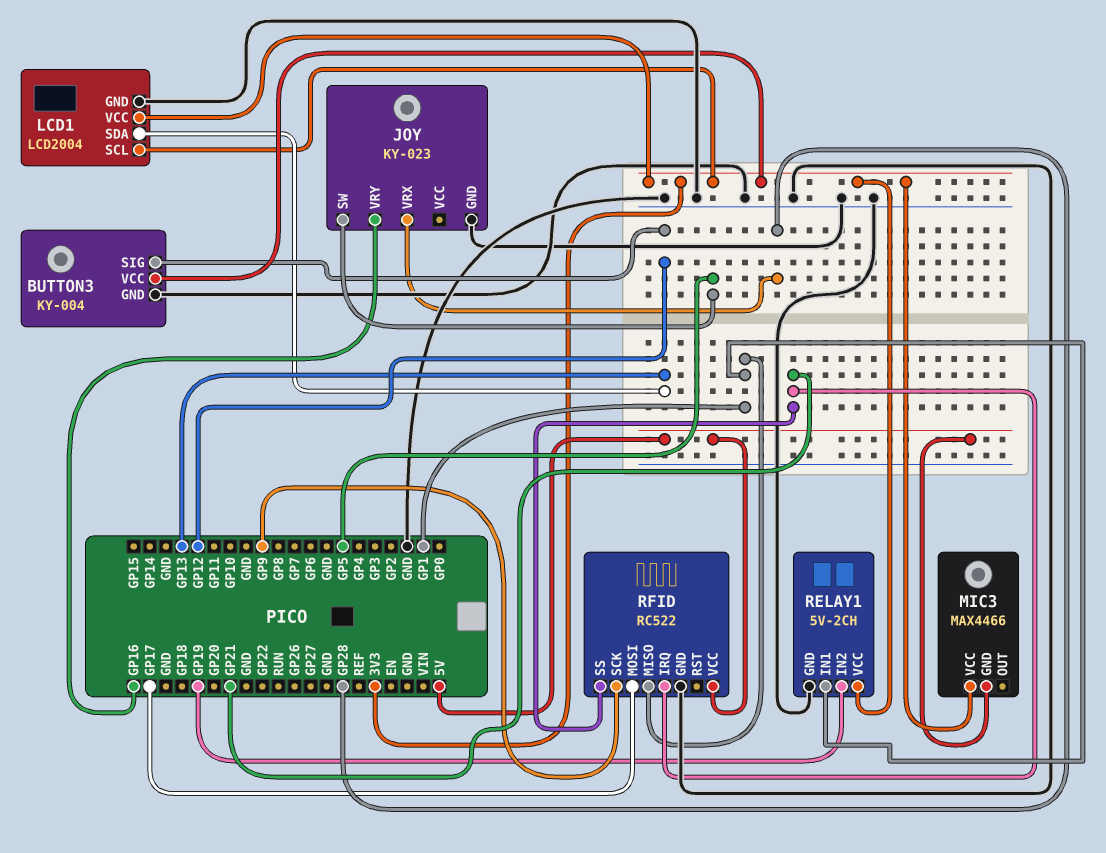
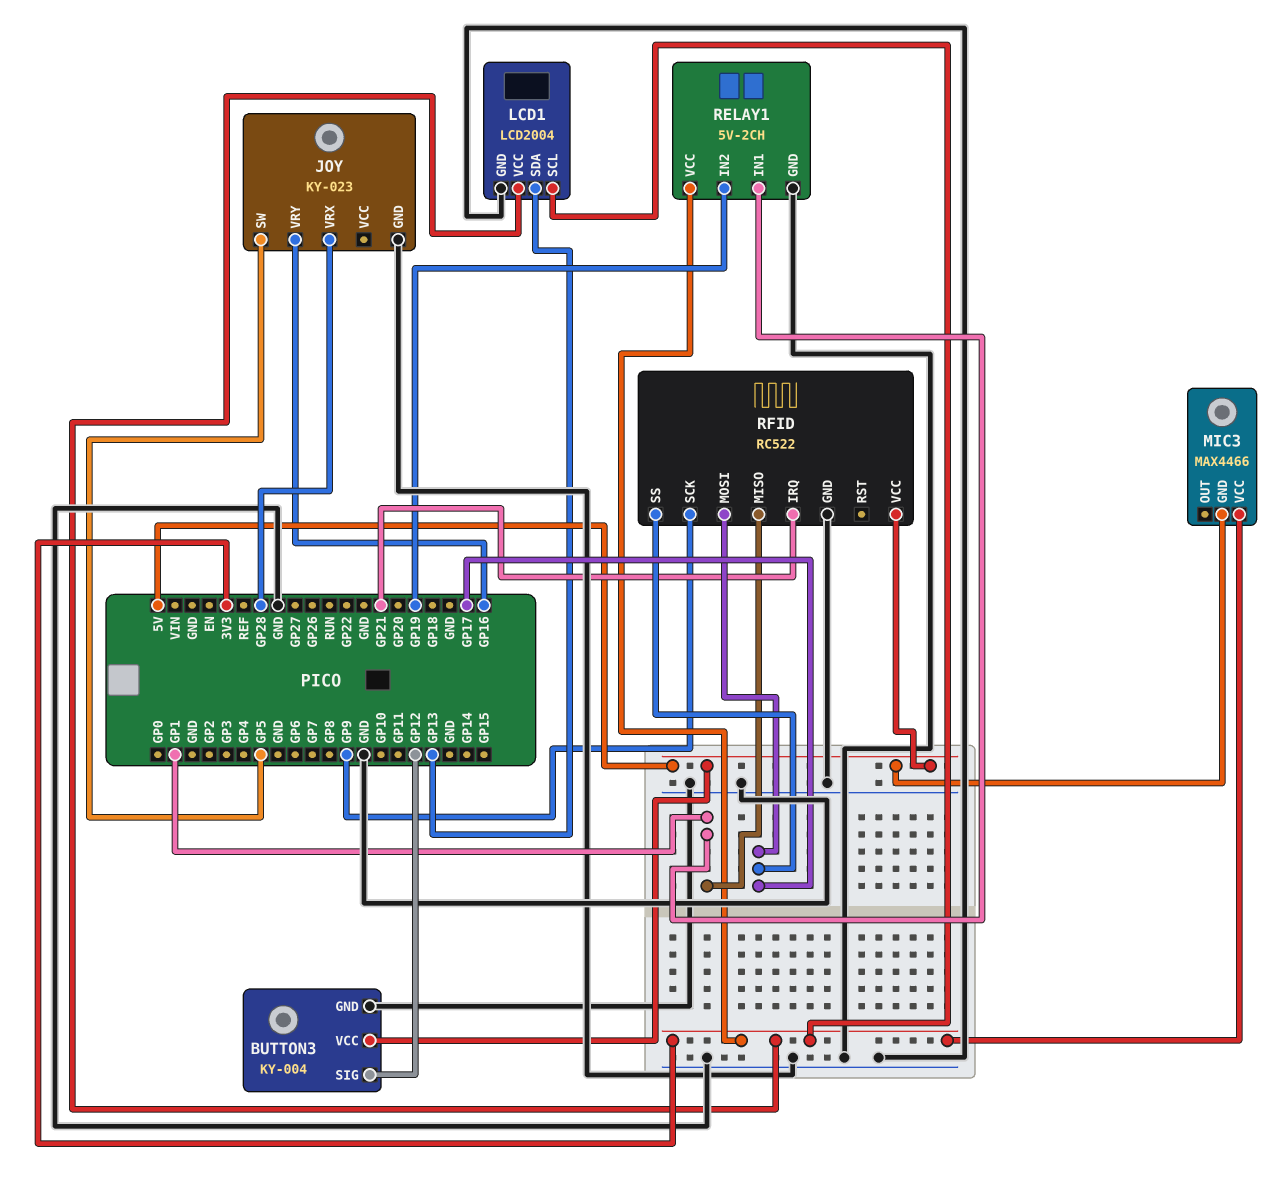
BUTTON3 pin VCC: 3V3 -> 5V
RFID pin SS: GP21 -> GP17

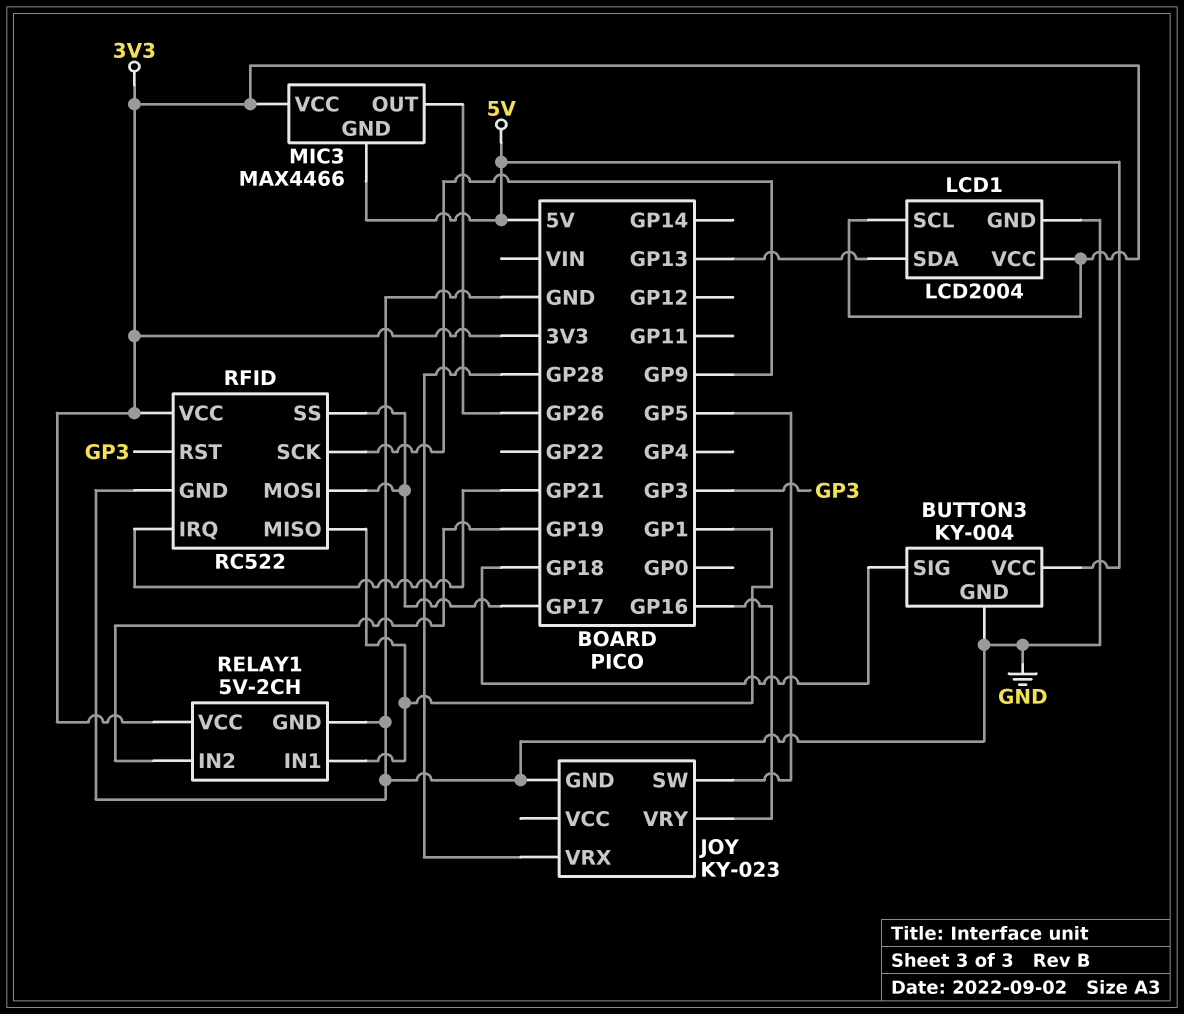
BUTTON3 pin SIG: GP12 -> GP18
MIC3 pin OUT: none -> GP26
RFID pin RST: none -> GP3
RFID pin VCC: 5V -> 3V3

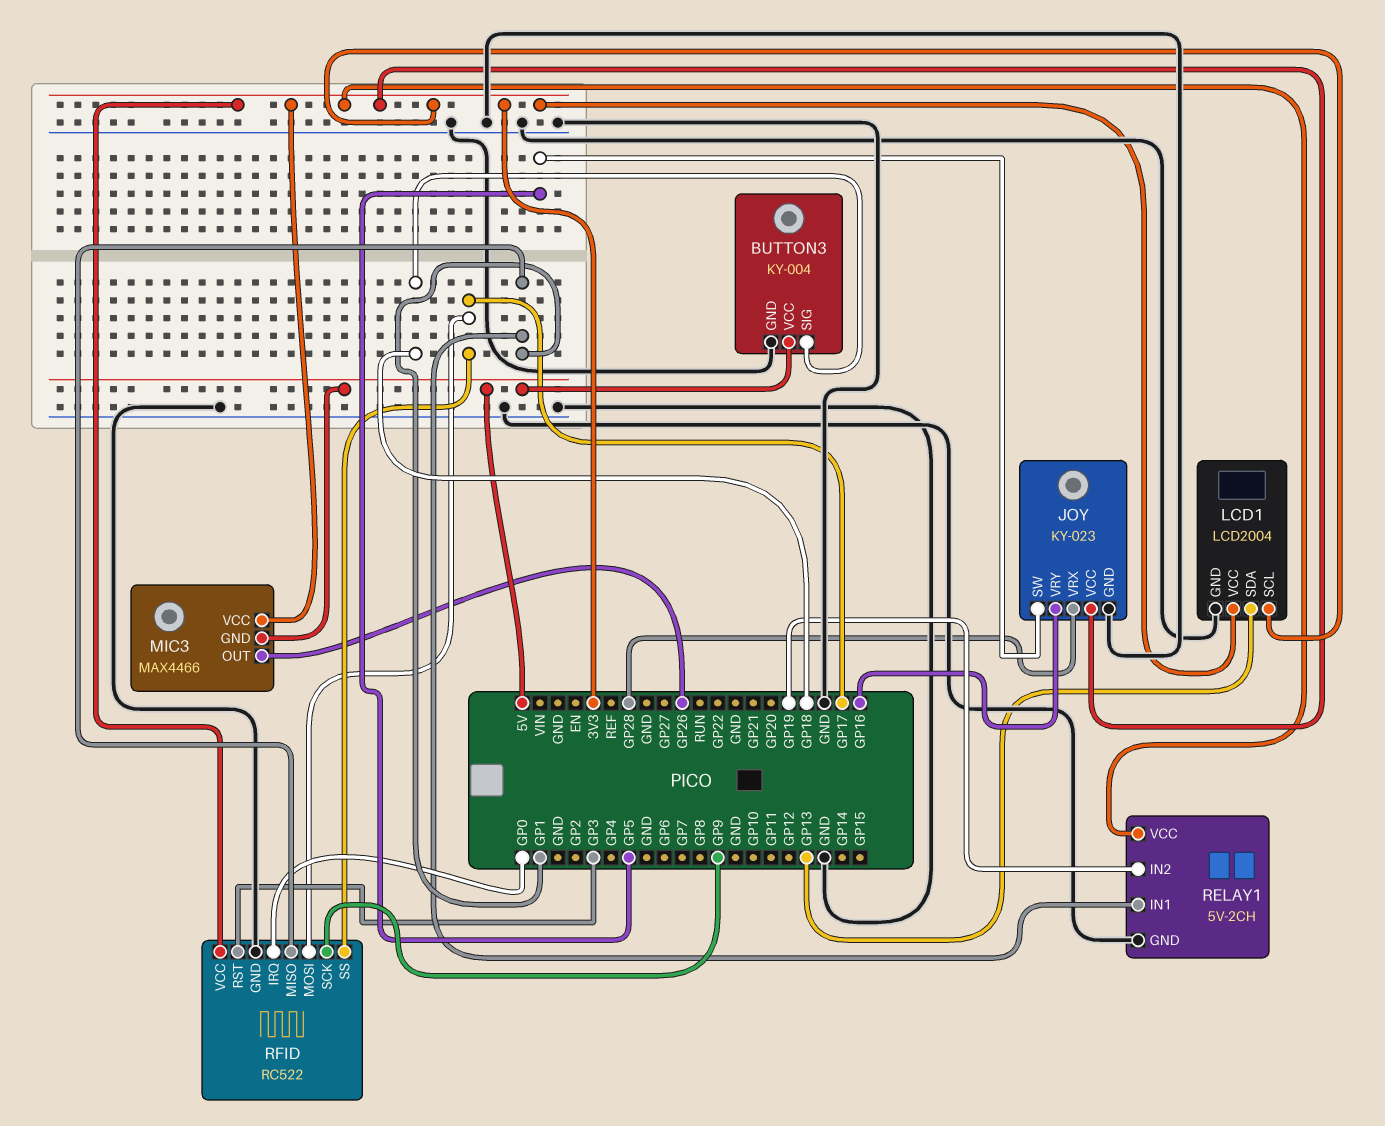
JOY pin VCC: none -> 3V3
RFID pin IRQ: GP21 -> GP0

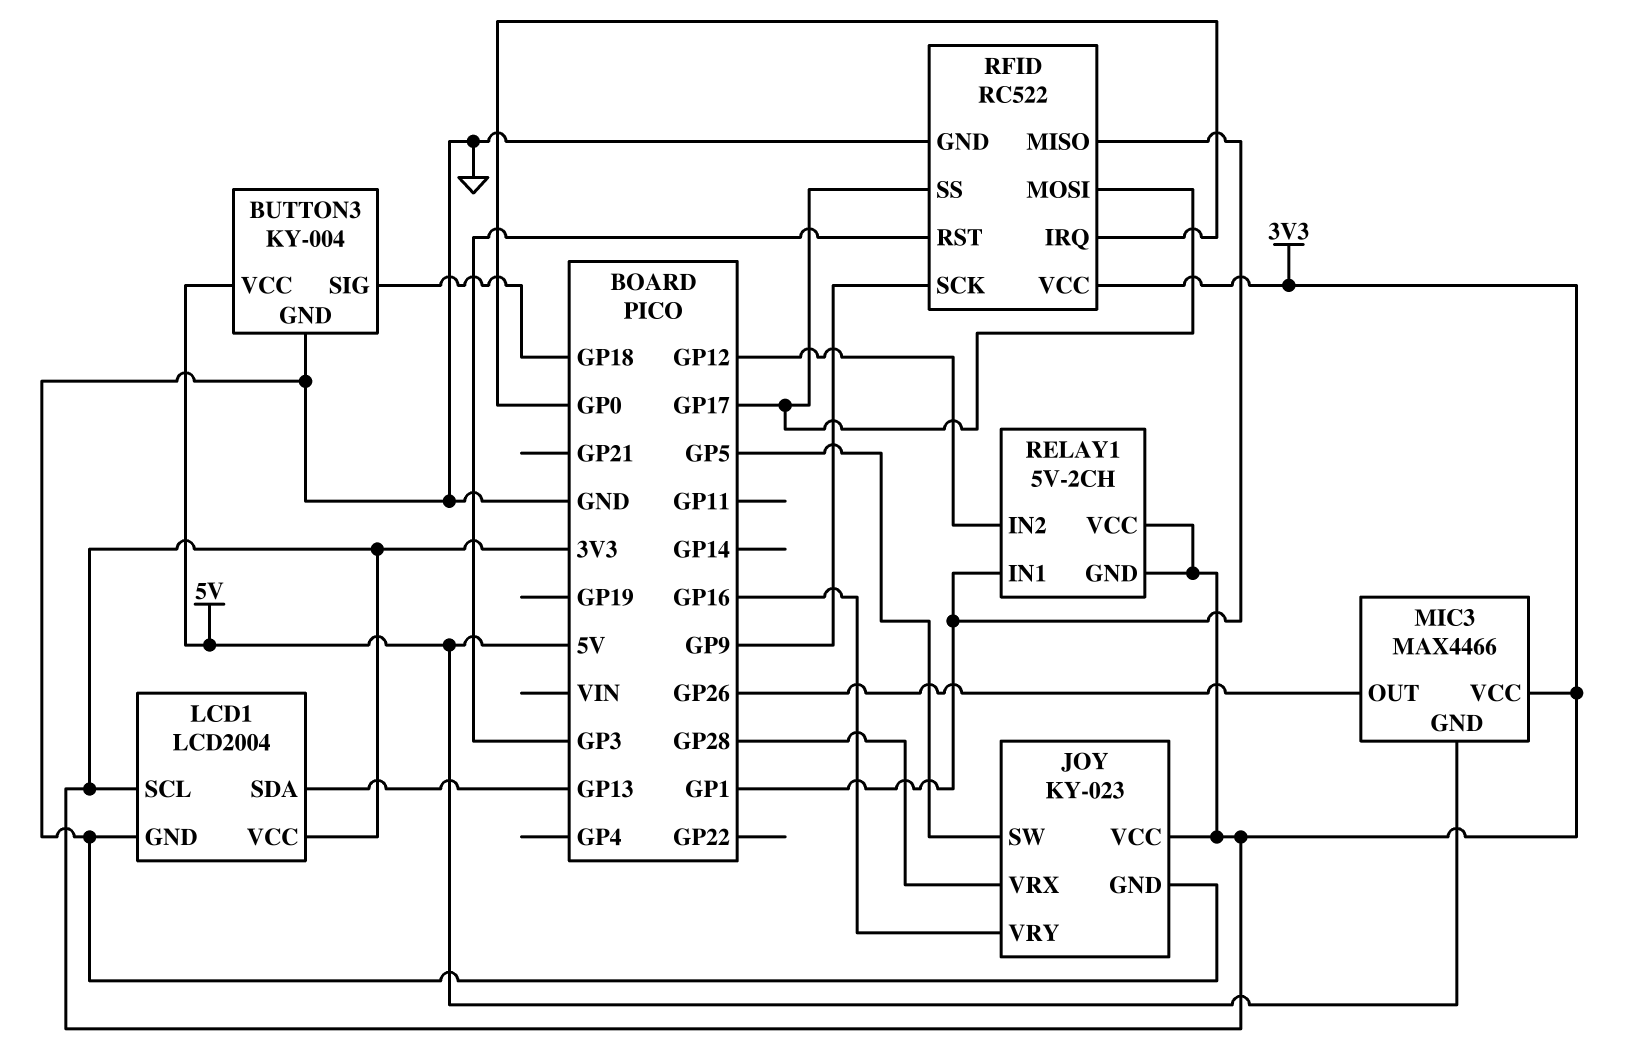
RELAY1 pin GND: GND -> 3V3
RELAY1 pin IN2: GP19 -> GP12

